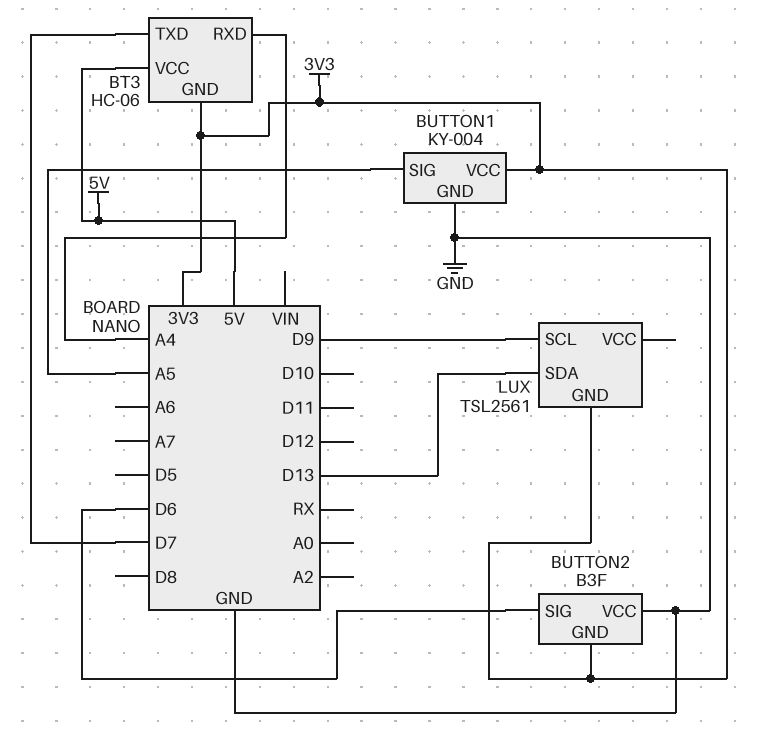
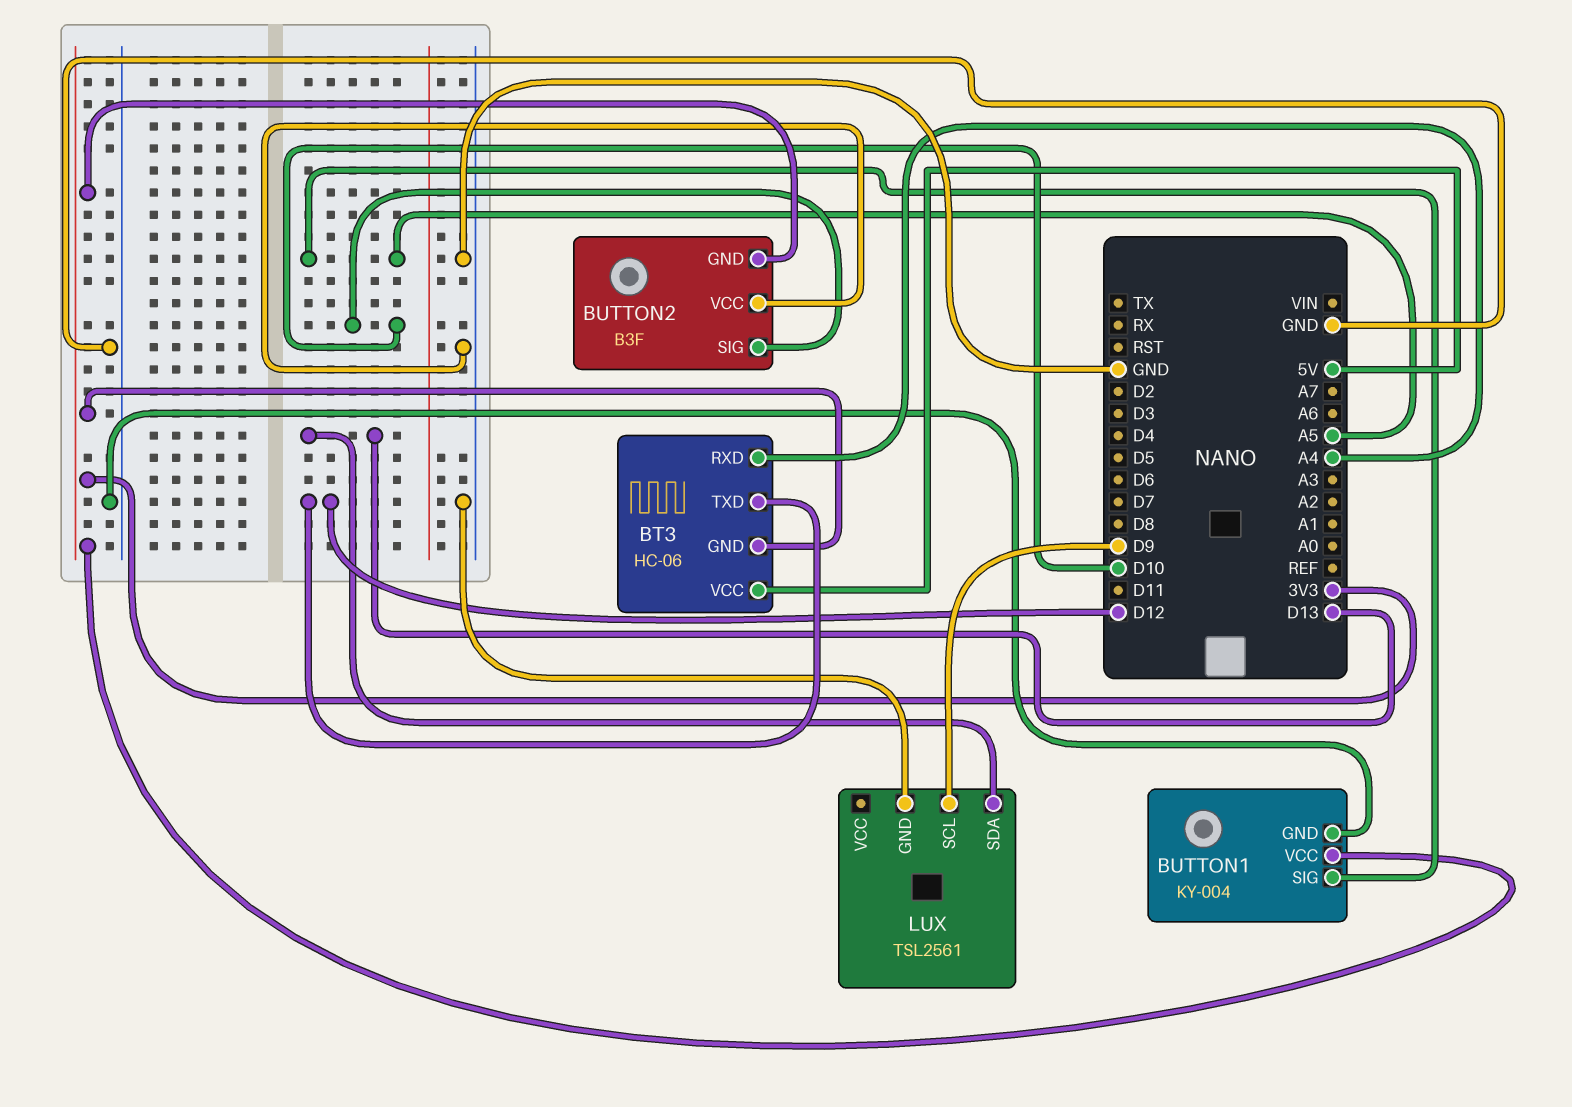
BT3 pin TXD: D7 -> D12
BUTTON2 pin SIG: D6 -> D10
LUX pin GND: 3V3 -> GND

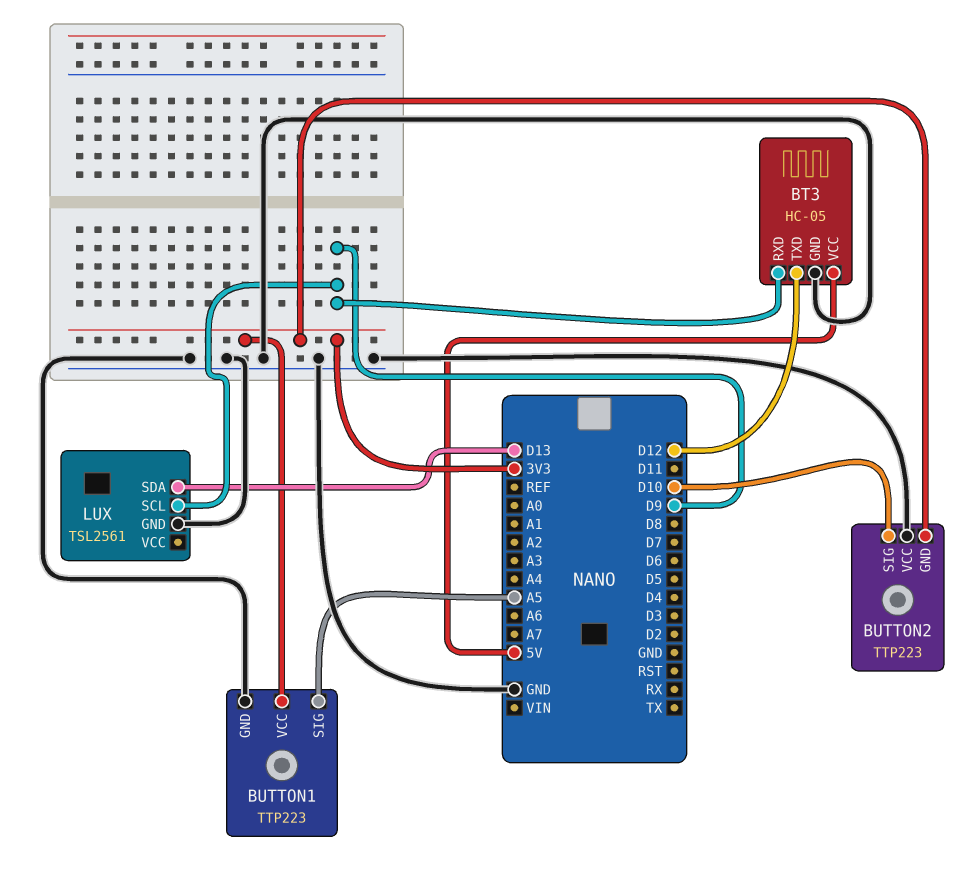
BT3: HC-06 -> HC-05
BT3 pin GND: 3V3 -> GND
BT3 pin RXD: A4 -> D9
BUTTON1: KY-004 -> TTP223
BUTTON2: B3F -> TTP223

